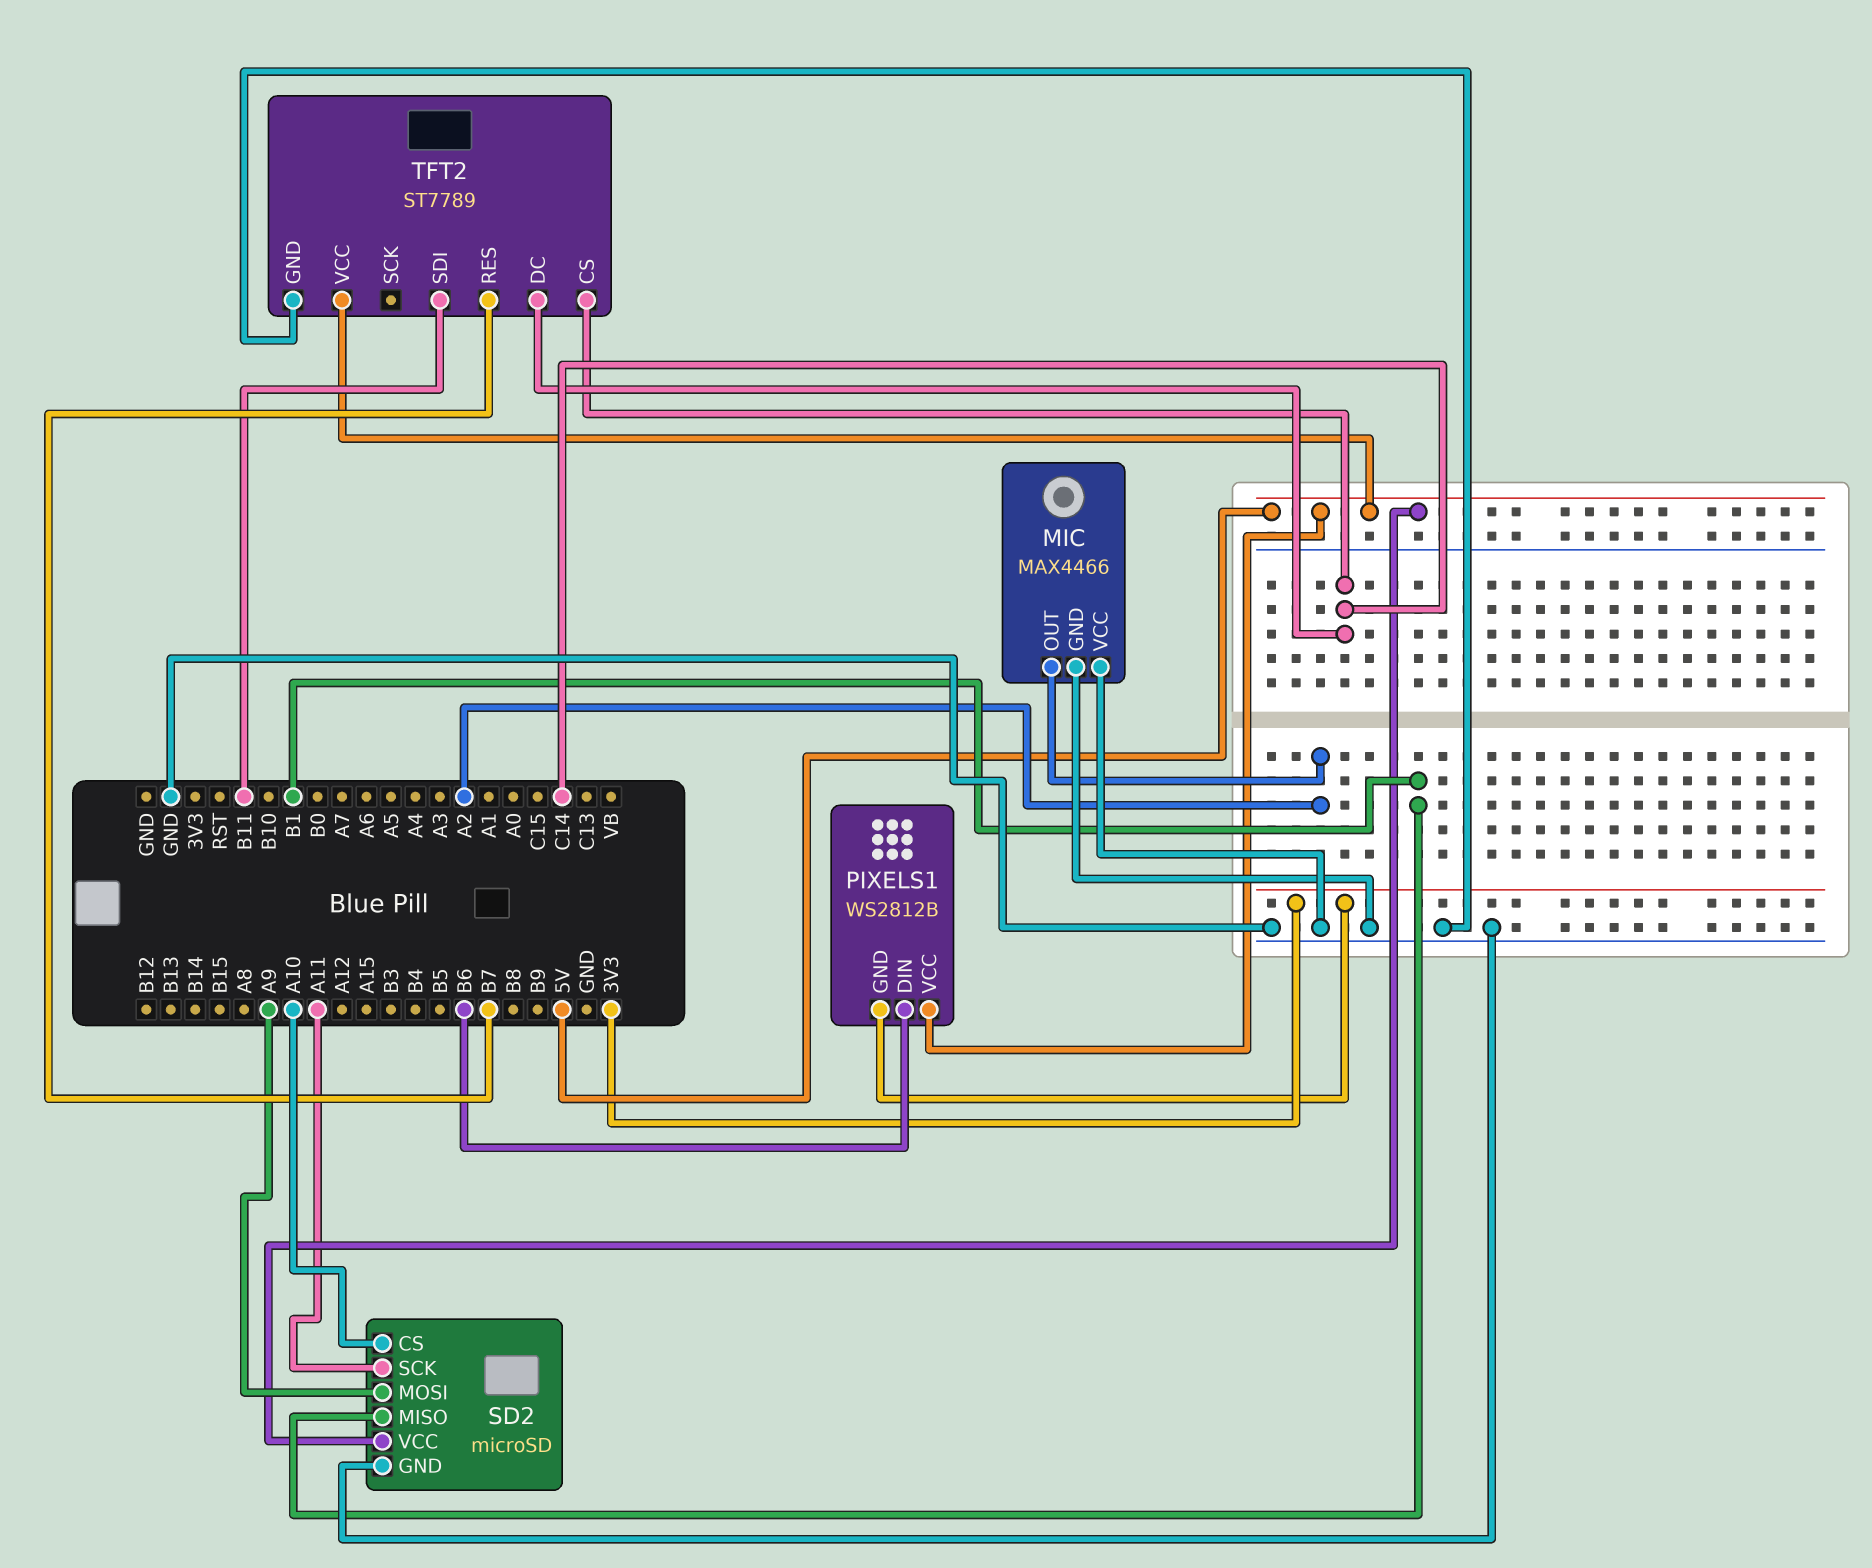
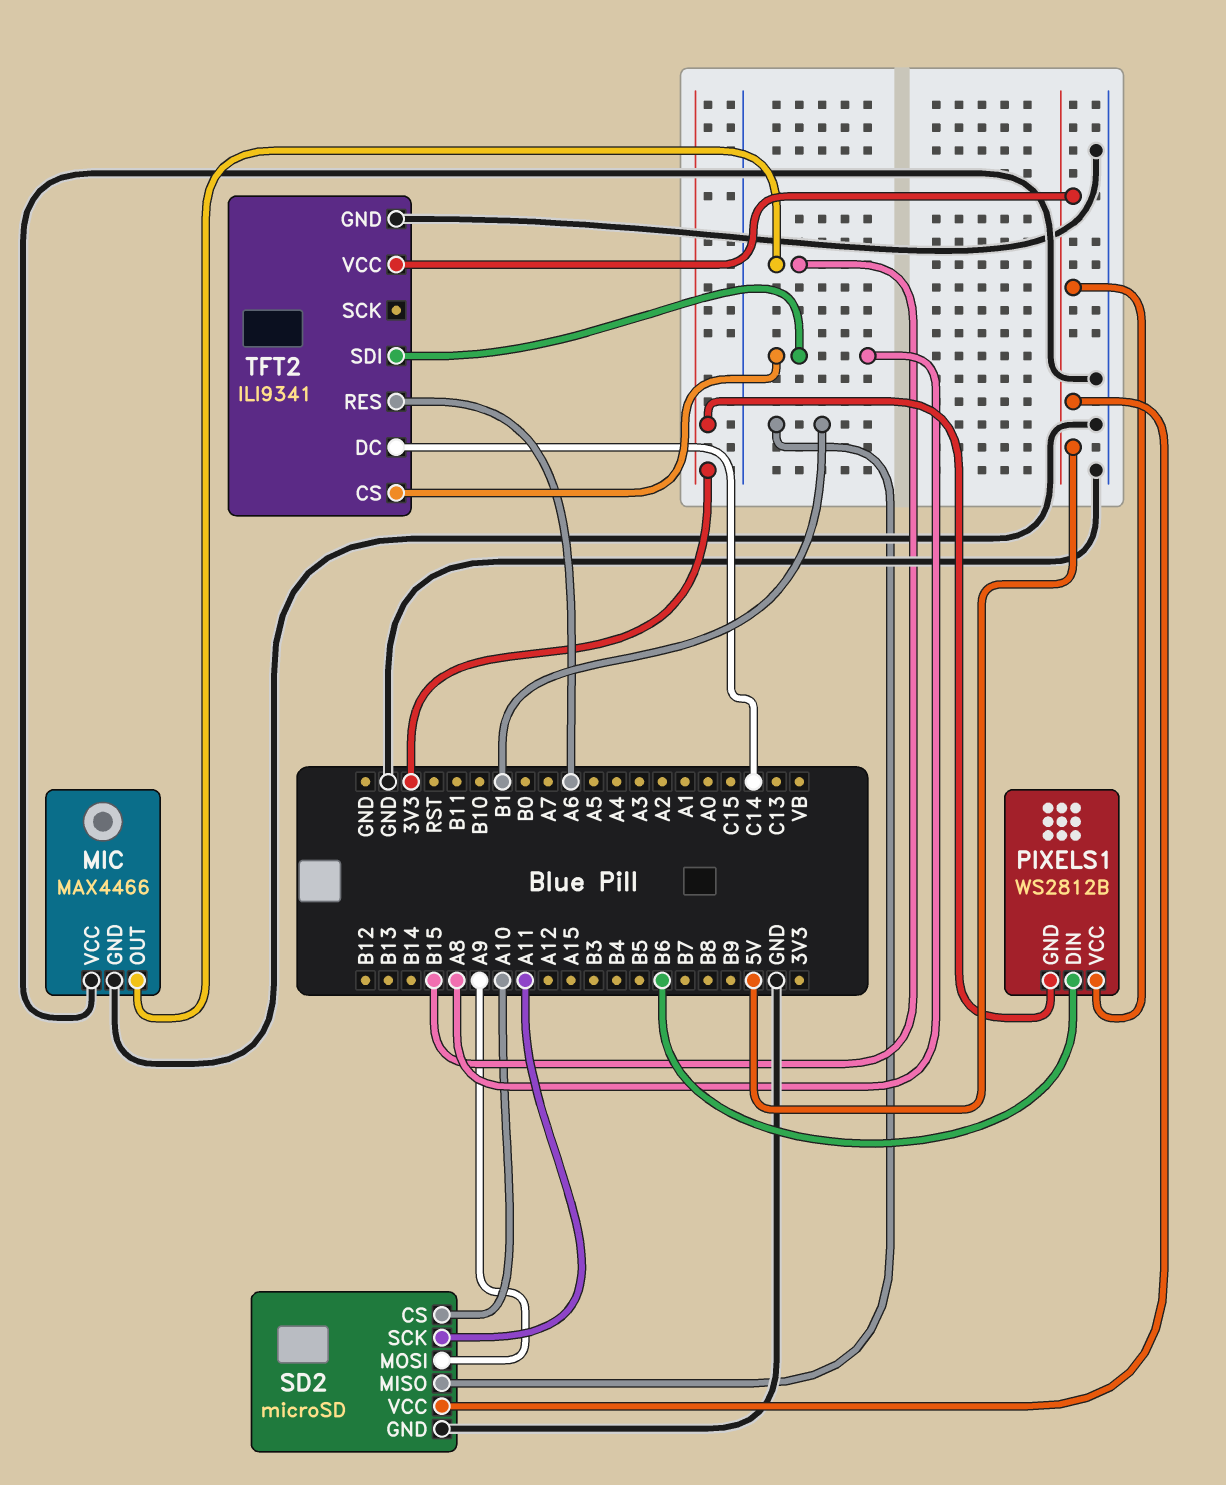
MIC pin OUT: A2 -> B15
TFT2: ST7789 -> ILI9341
TFT2 pin CS: C14 -> A8
TFT2 pin RES: B7 -> A6
TFT2 pin SDI: B11 -> A8

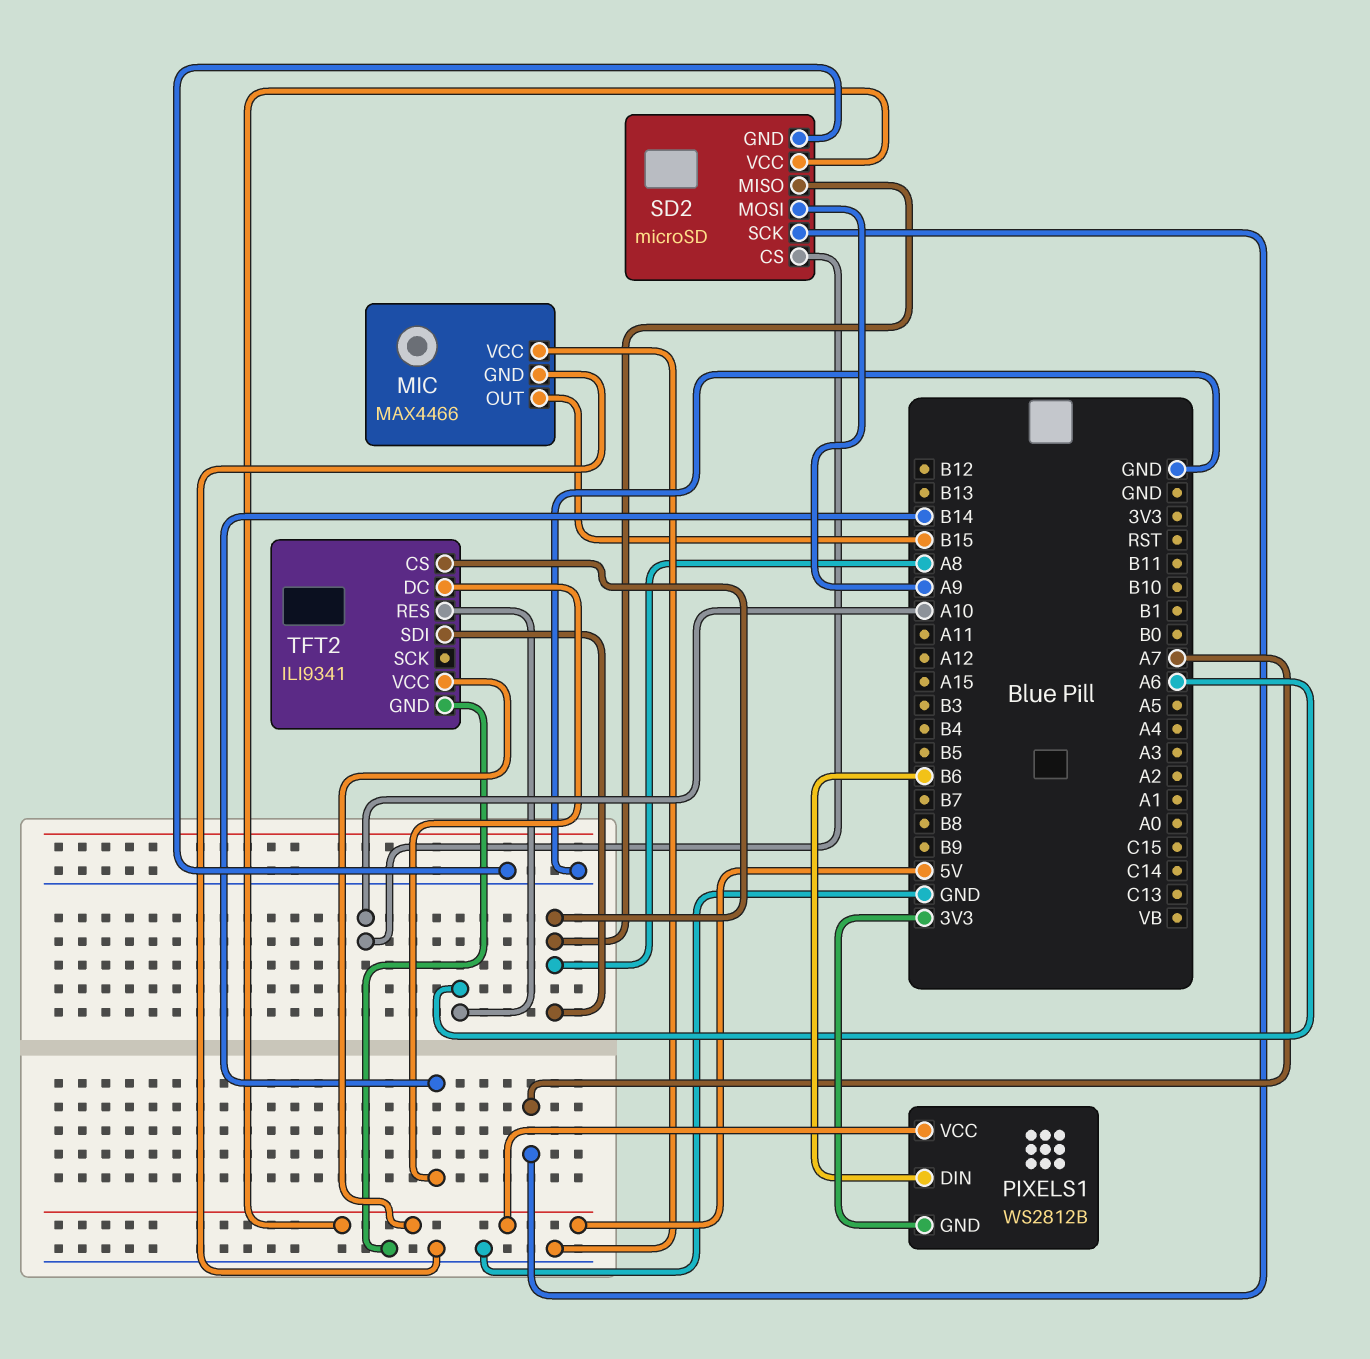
SD2 pin MISO: B1 -> A8
SD2 pin SCK: A11 -> A7
TFT2 pin DC: C14 -> B14

